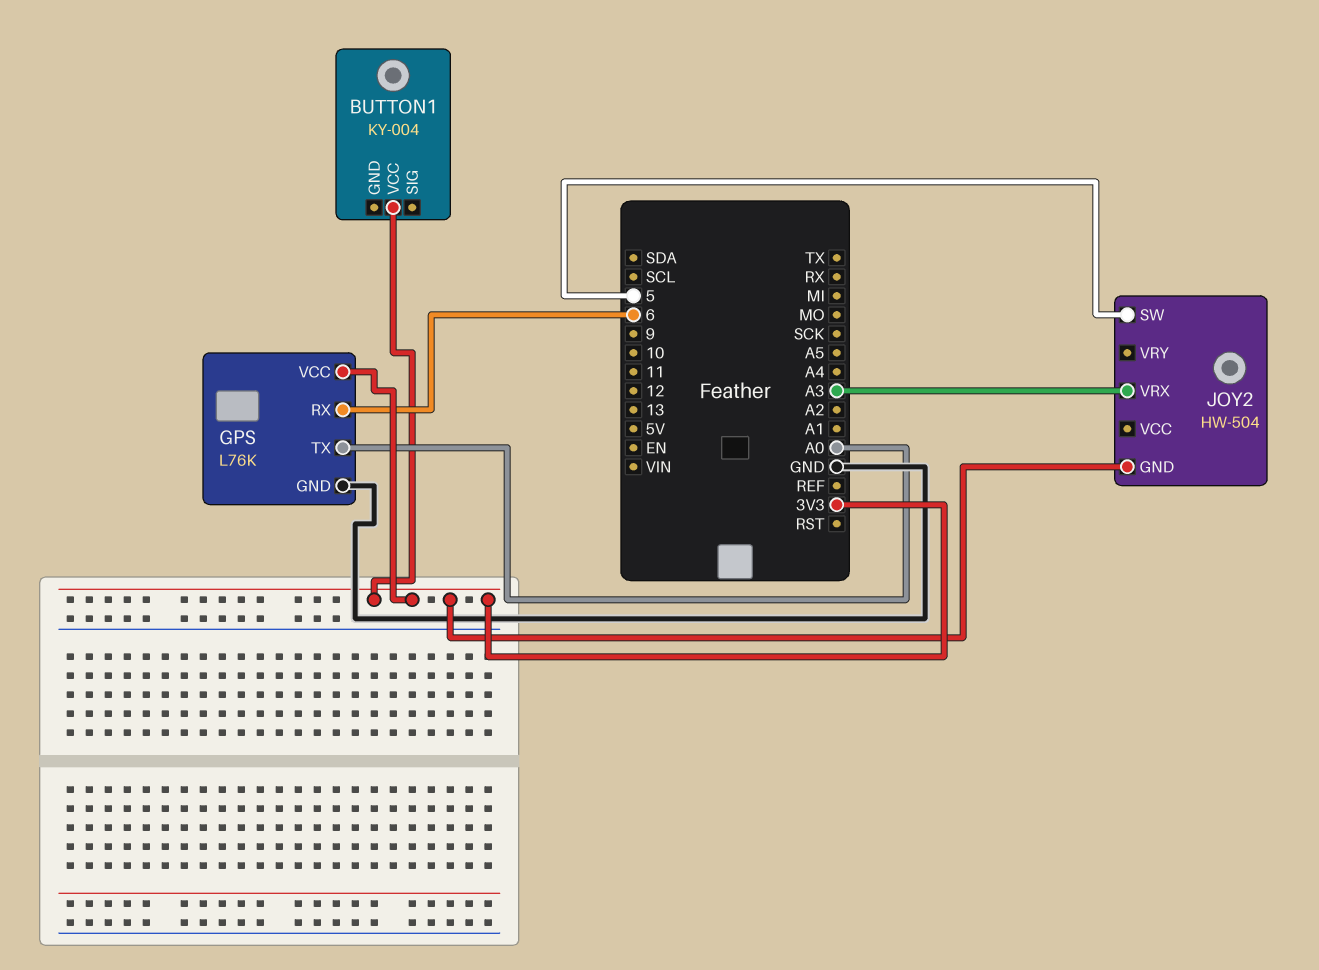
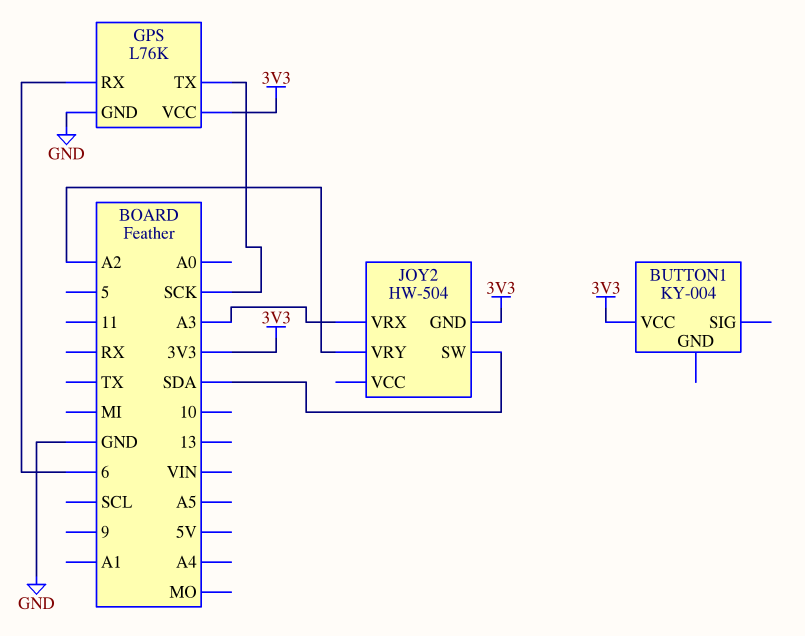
GPS pin TX: A0 -> SCK
JOY2 pin SW: 5 -> SDA
JOY2 pin VRY: none -> A2

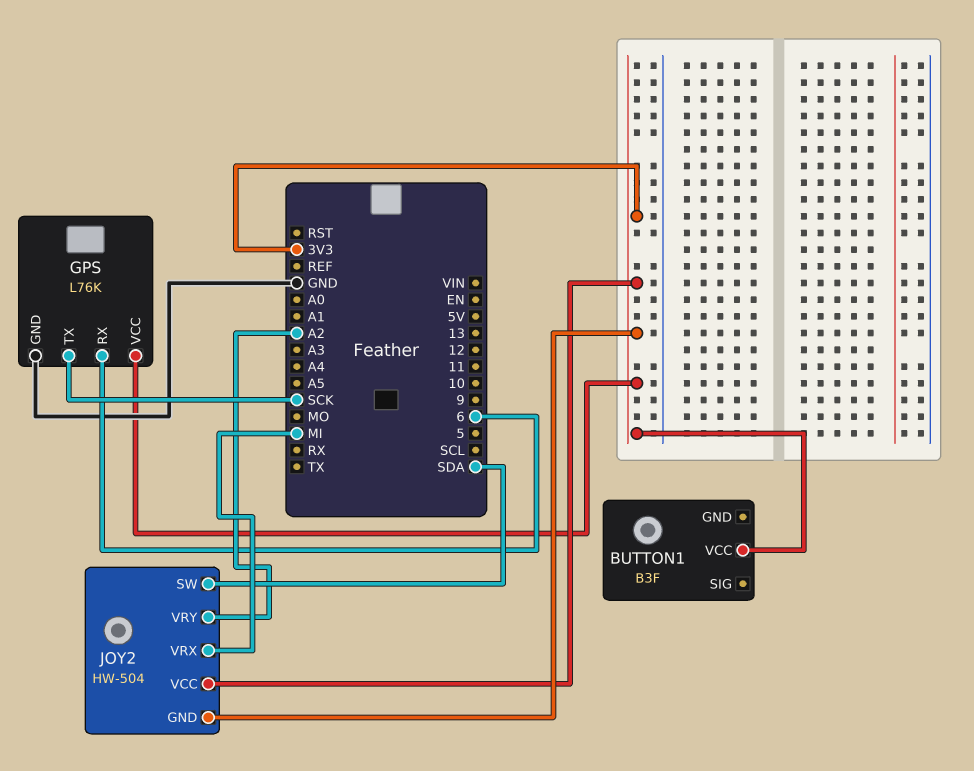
BUTTON1: KY-004 -> B3F
JOY2 pin VCC: none -> 3V3
JOY2 pin VRX: A3 -> MI

